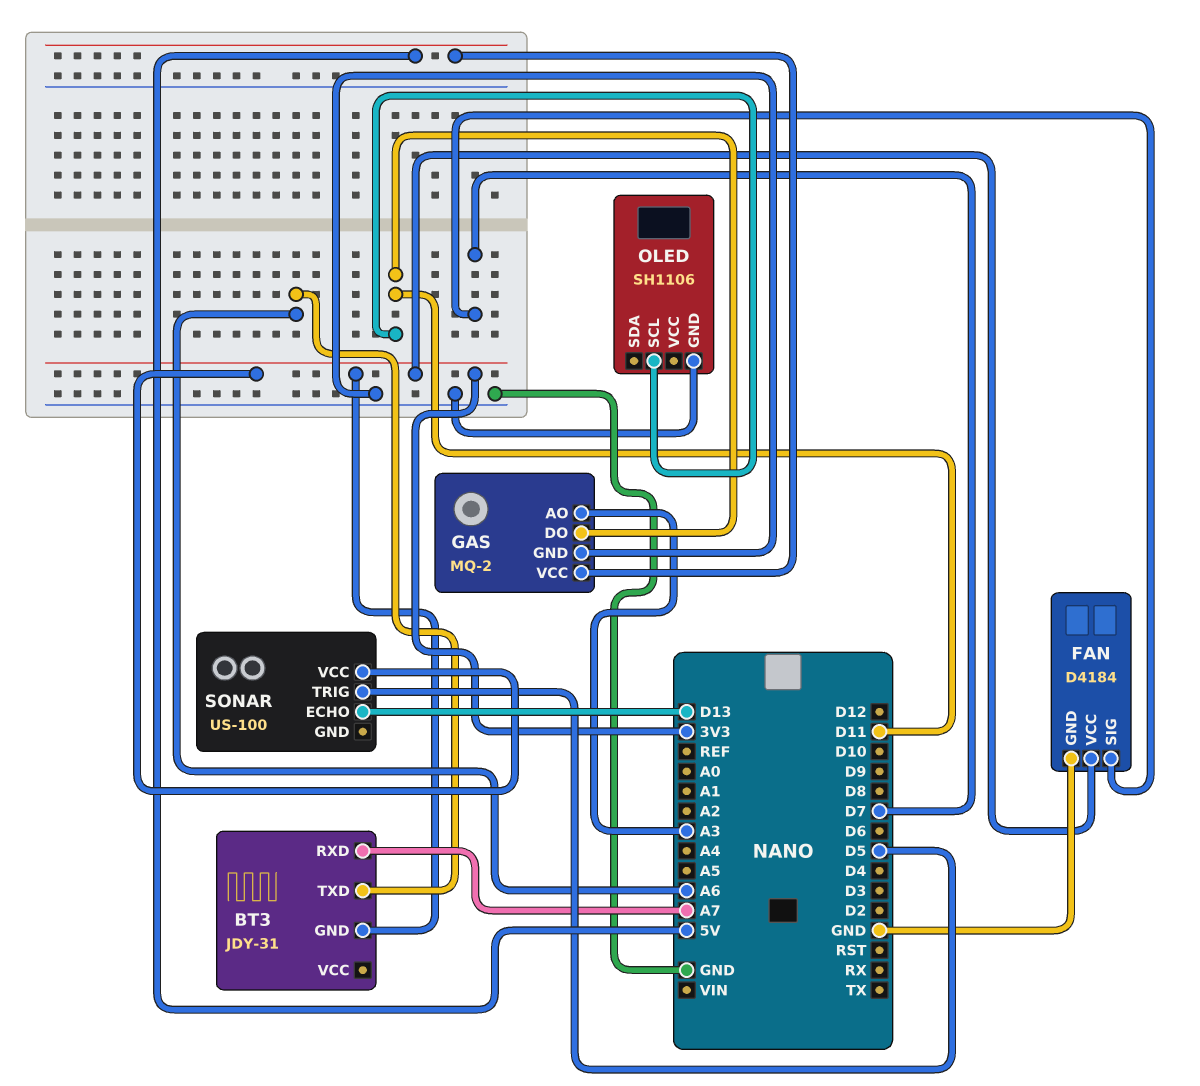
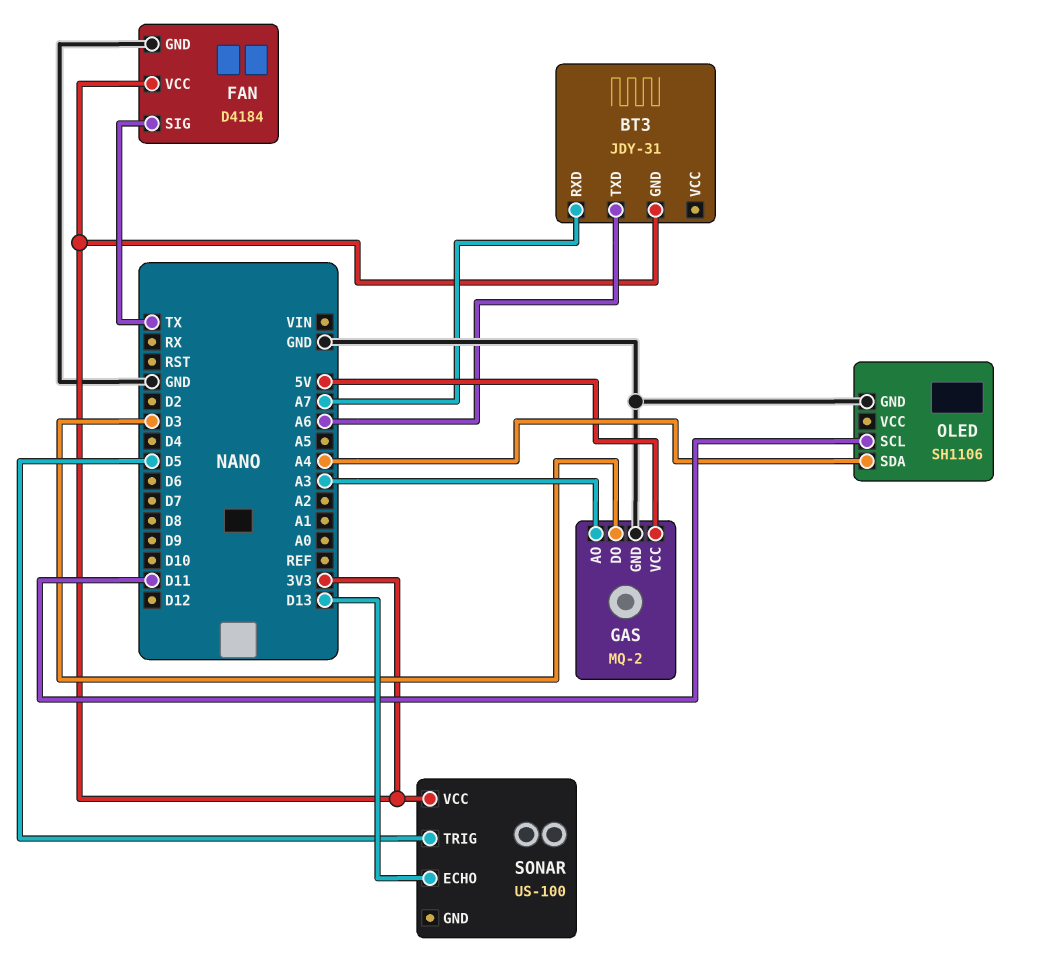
FAN pin SIG: D7 -> TX
GAS pin DO: D11 -> D3
OLED pin SDA: none -> A4

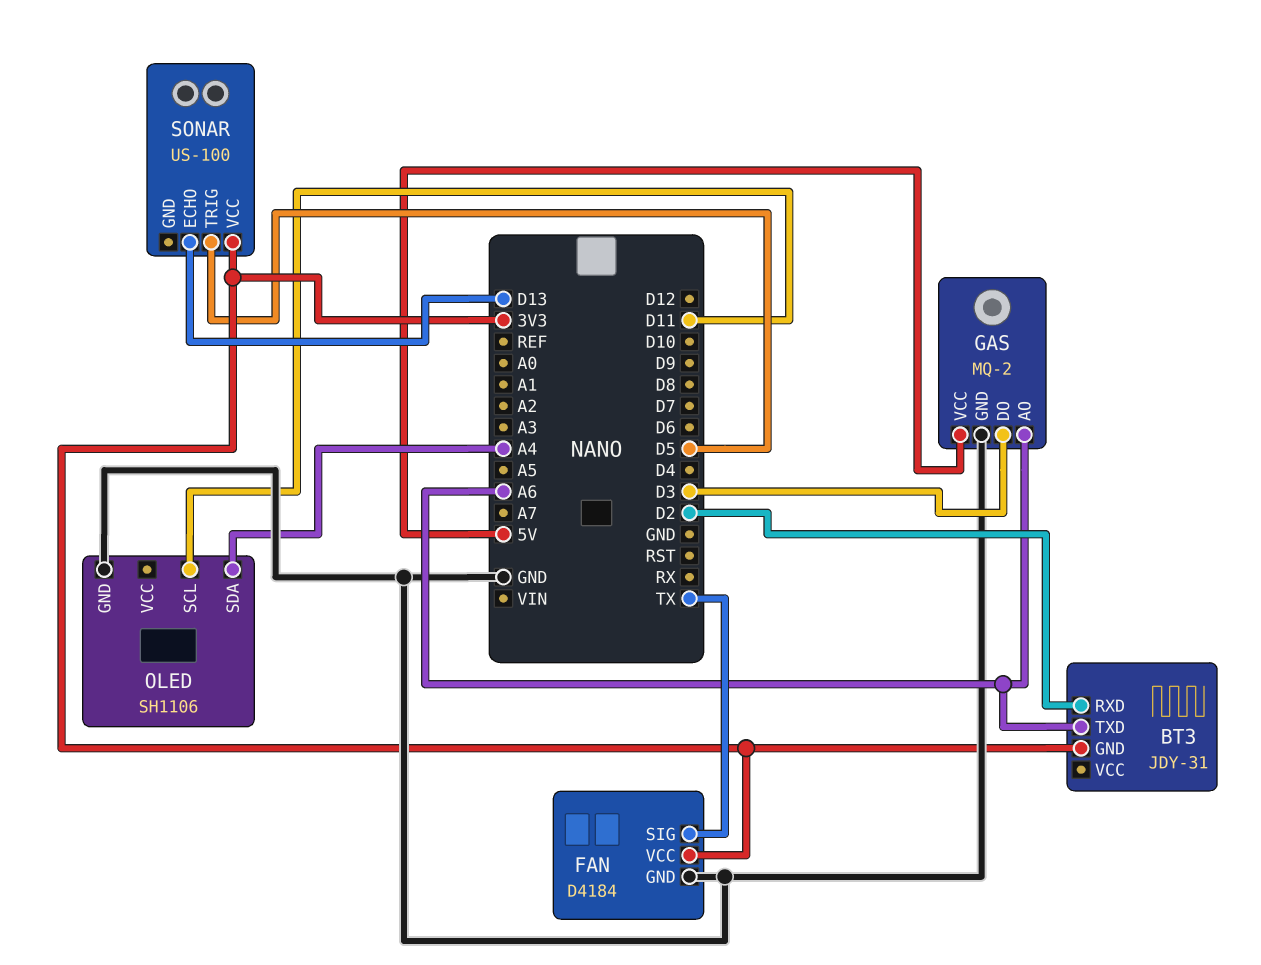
BT3 pin RXD: A7 -> D2
GAS pin AO: A3 -> A6

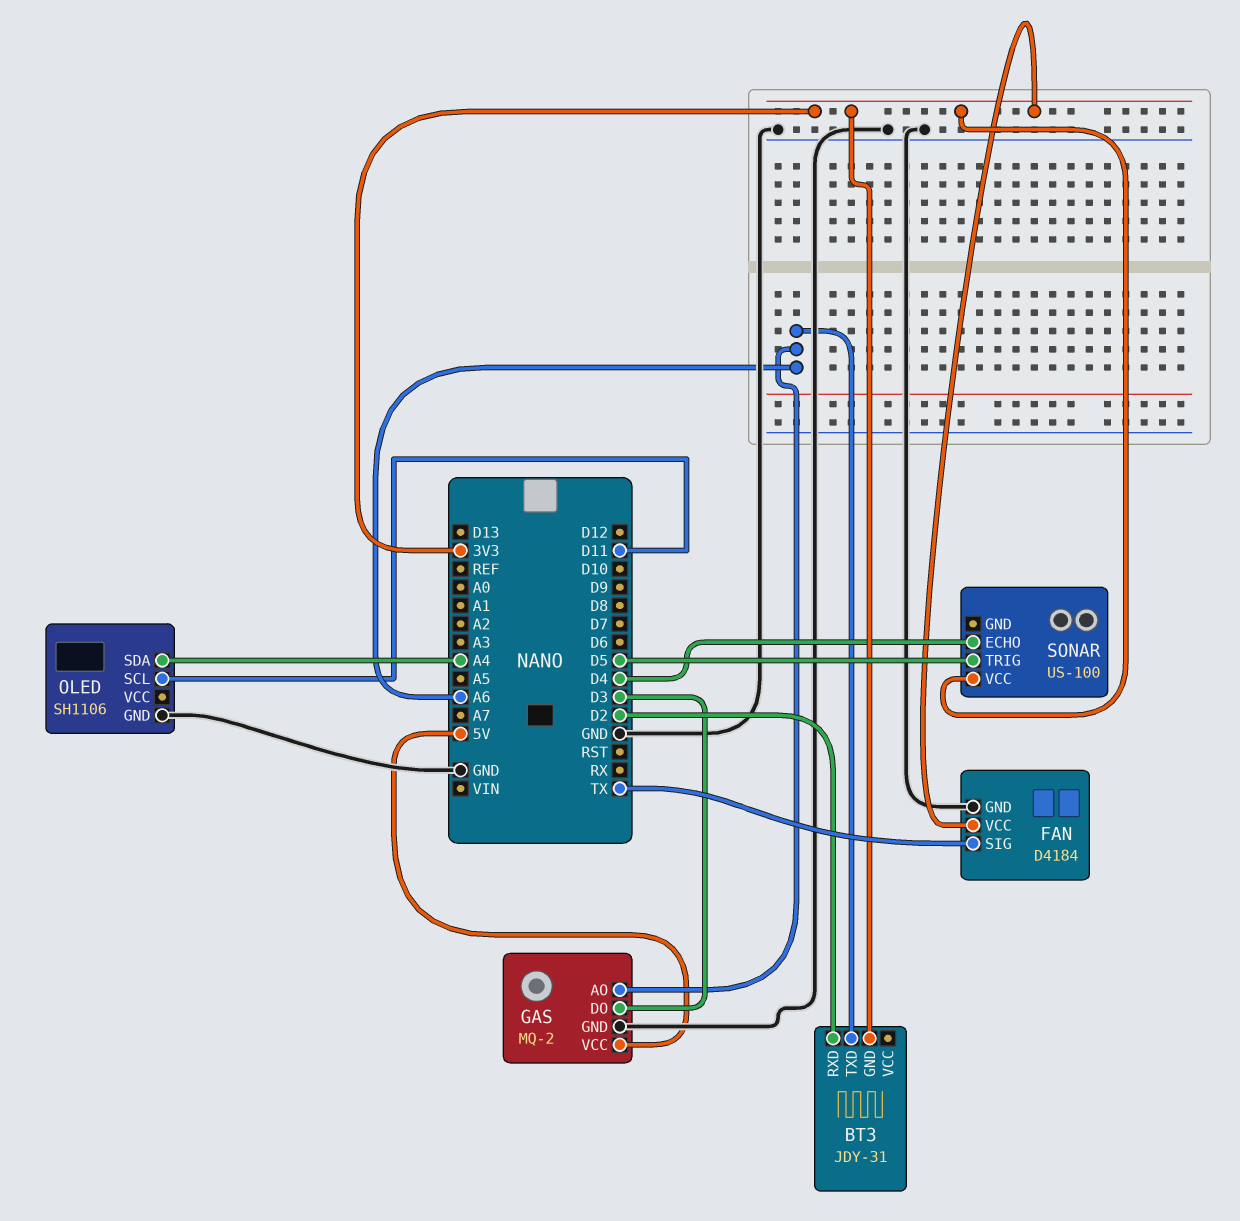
SONAR pin ECHO: D13 -> D4

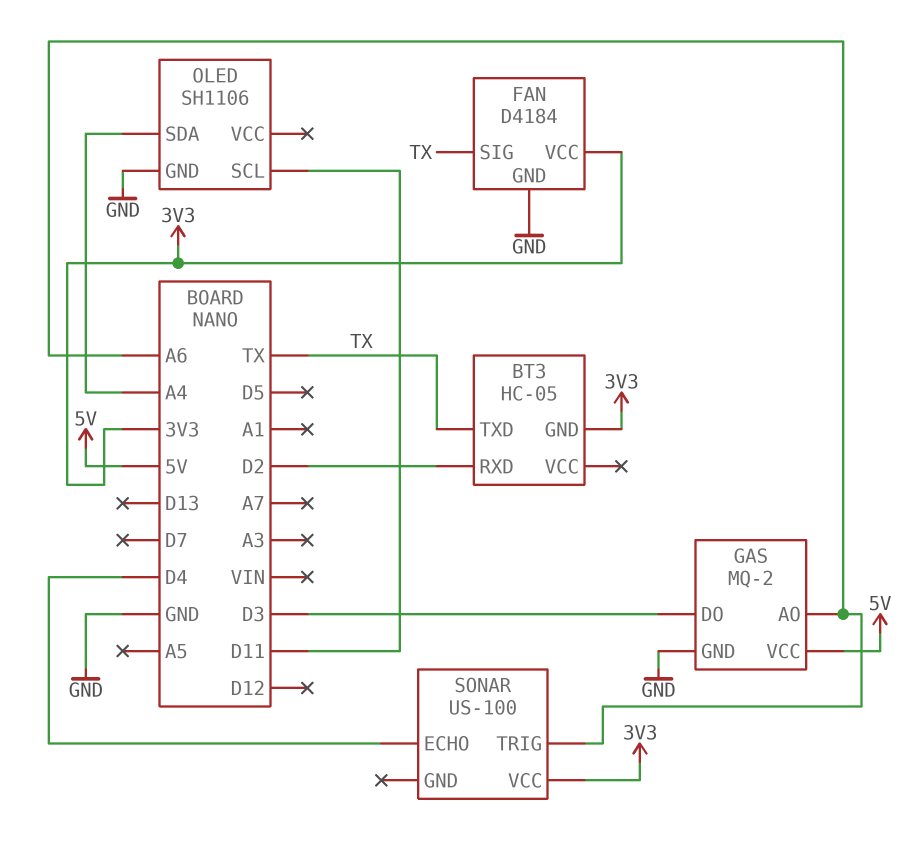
BT3: JDY-31 -> HC-05
BT3 pin TXD: A6 -> TX
SONAR pin TRIG: D5 -> A6

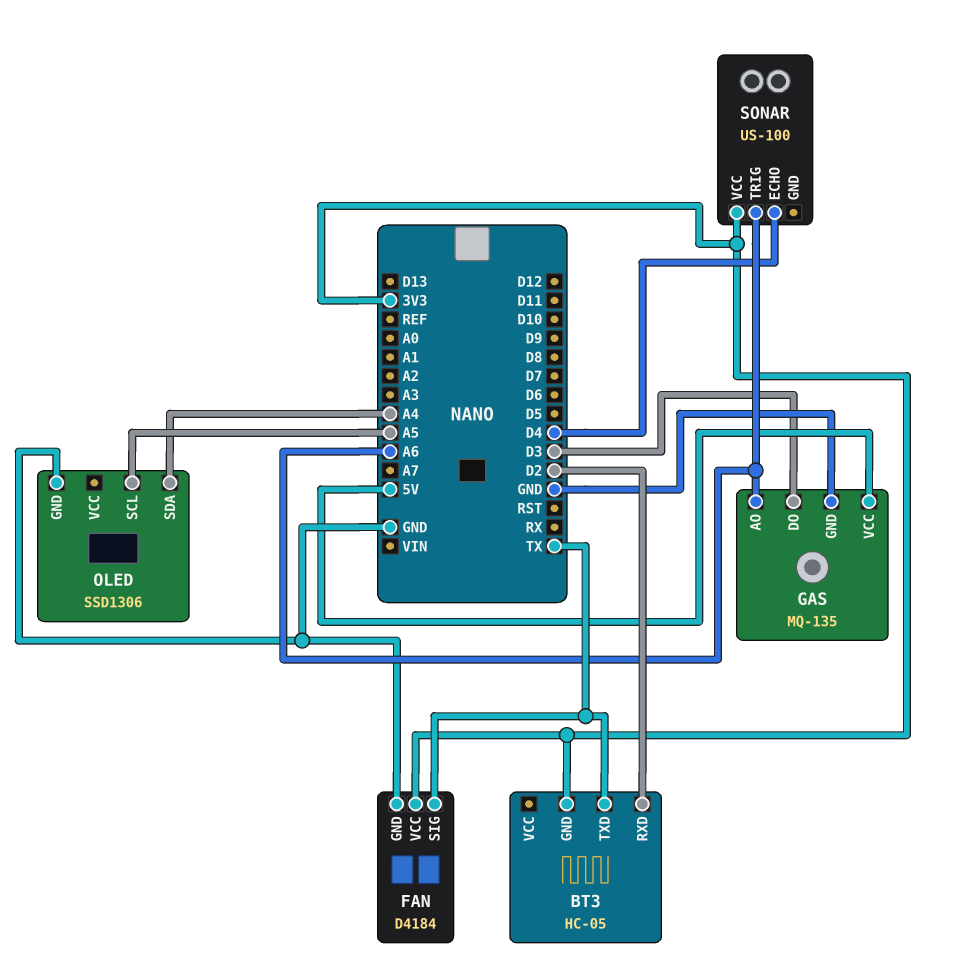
GAS: MQ-2 -> MQ-135
OLED: SH1106 -> SSD1306
OLED pin SCL: D11 -> A5

